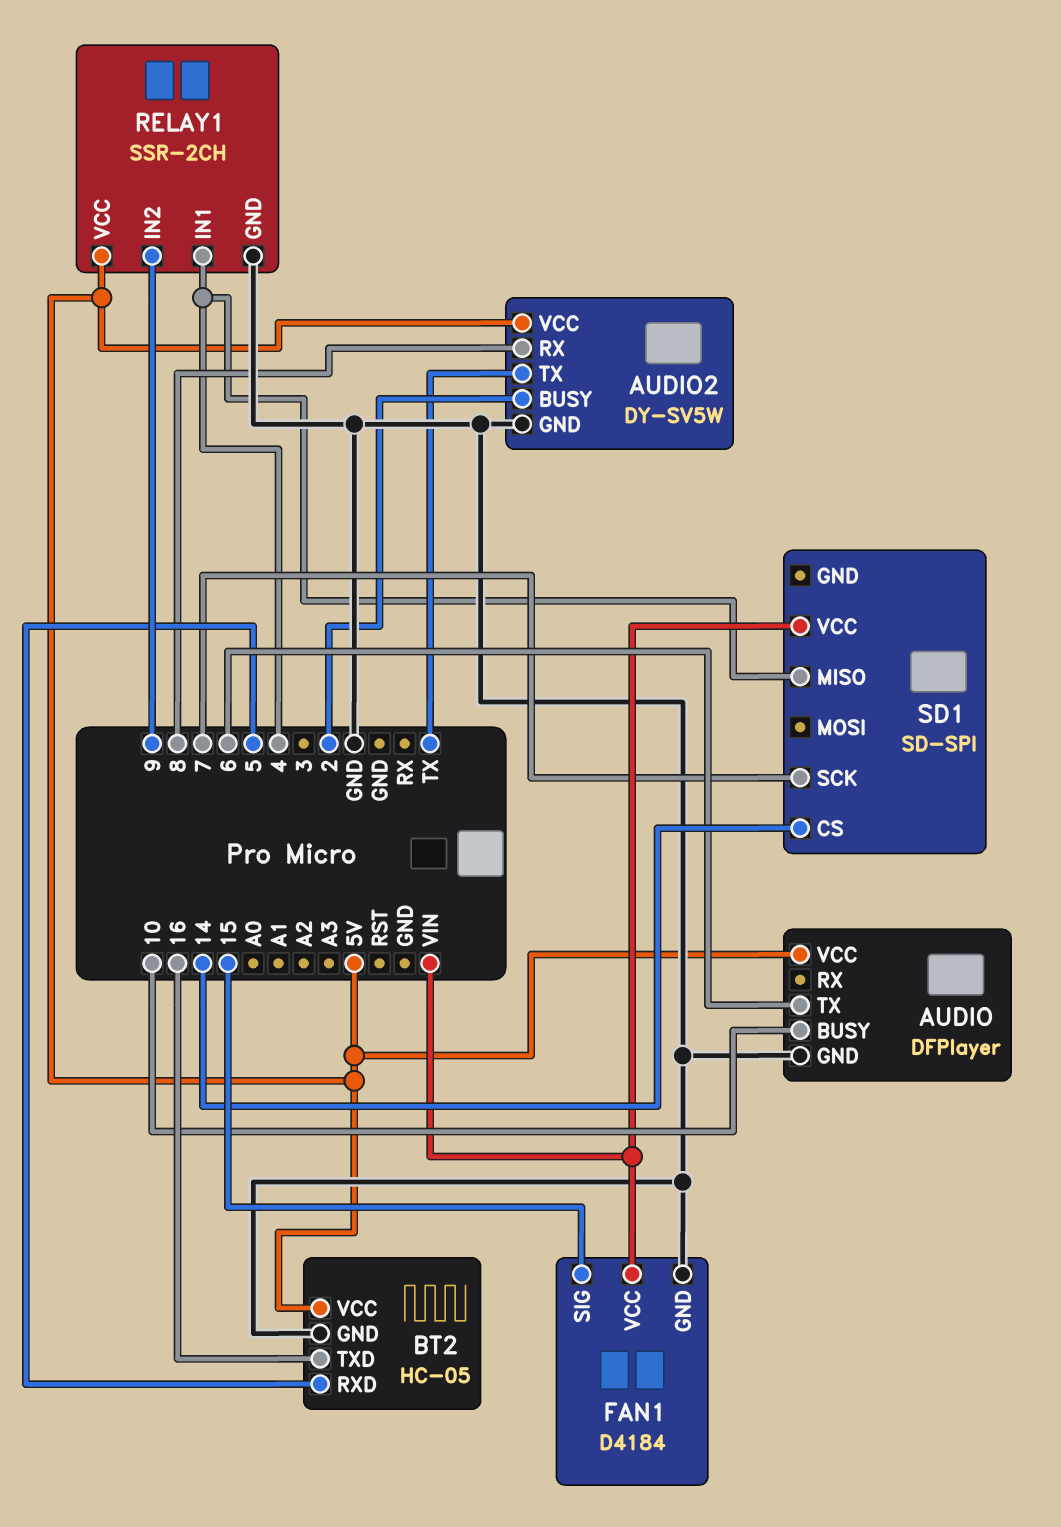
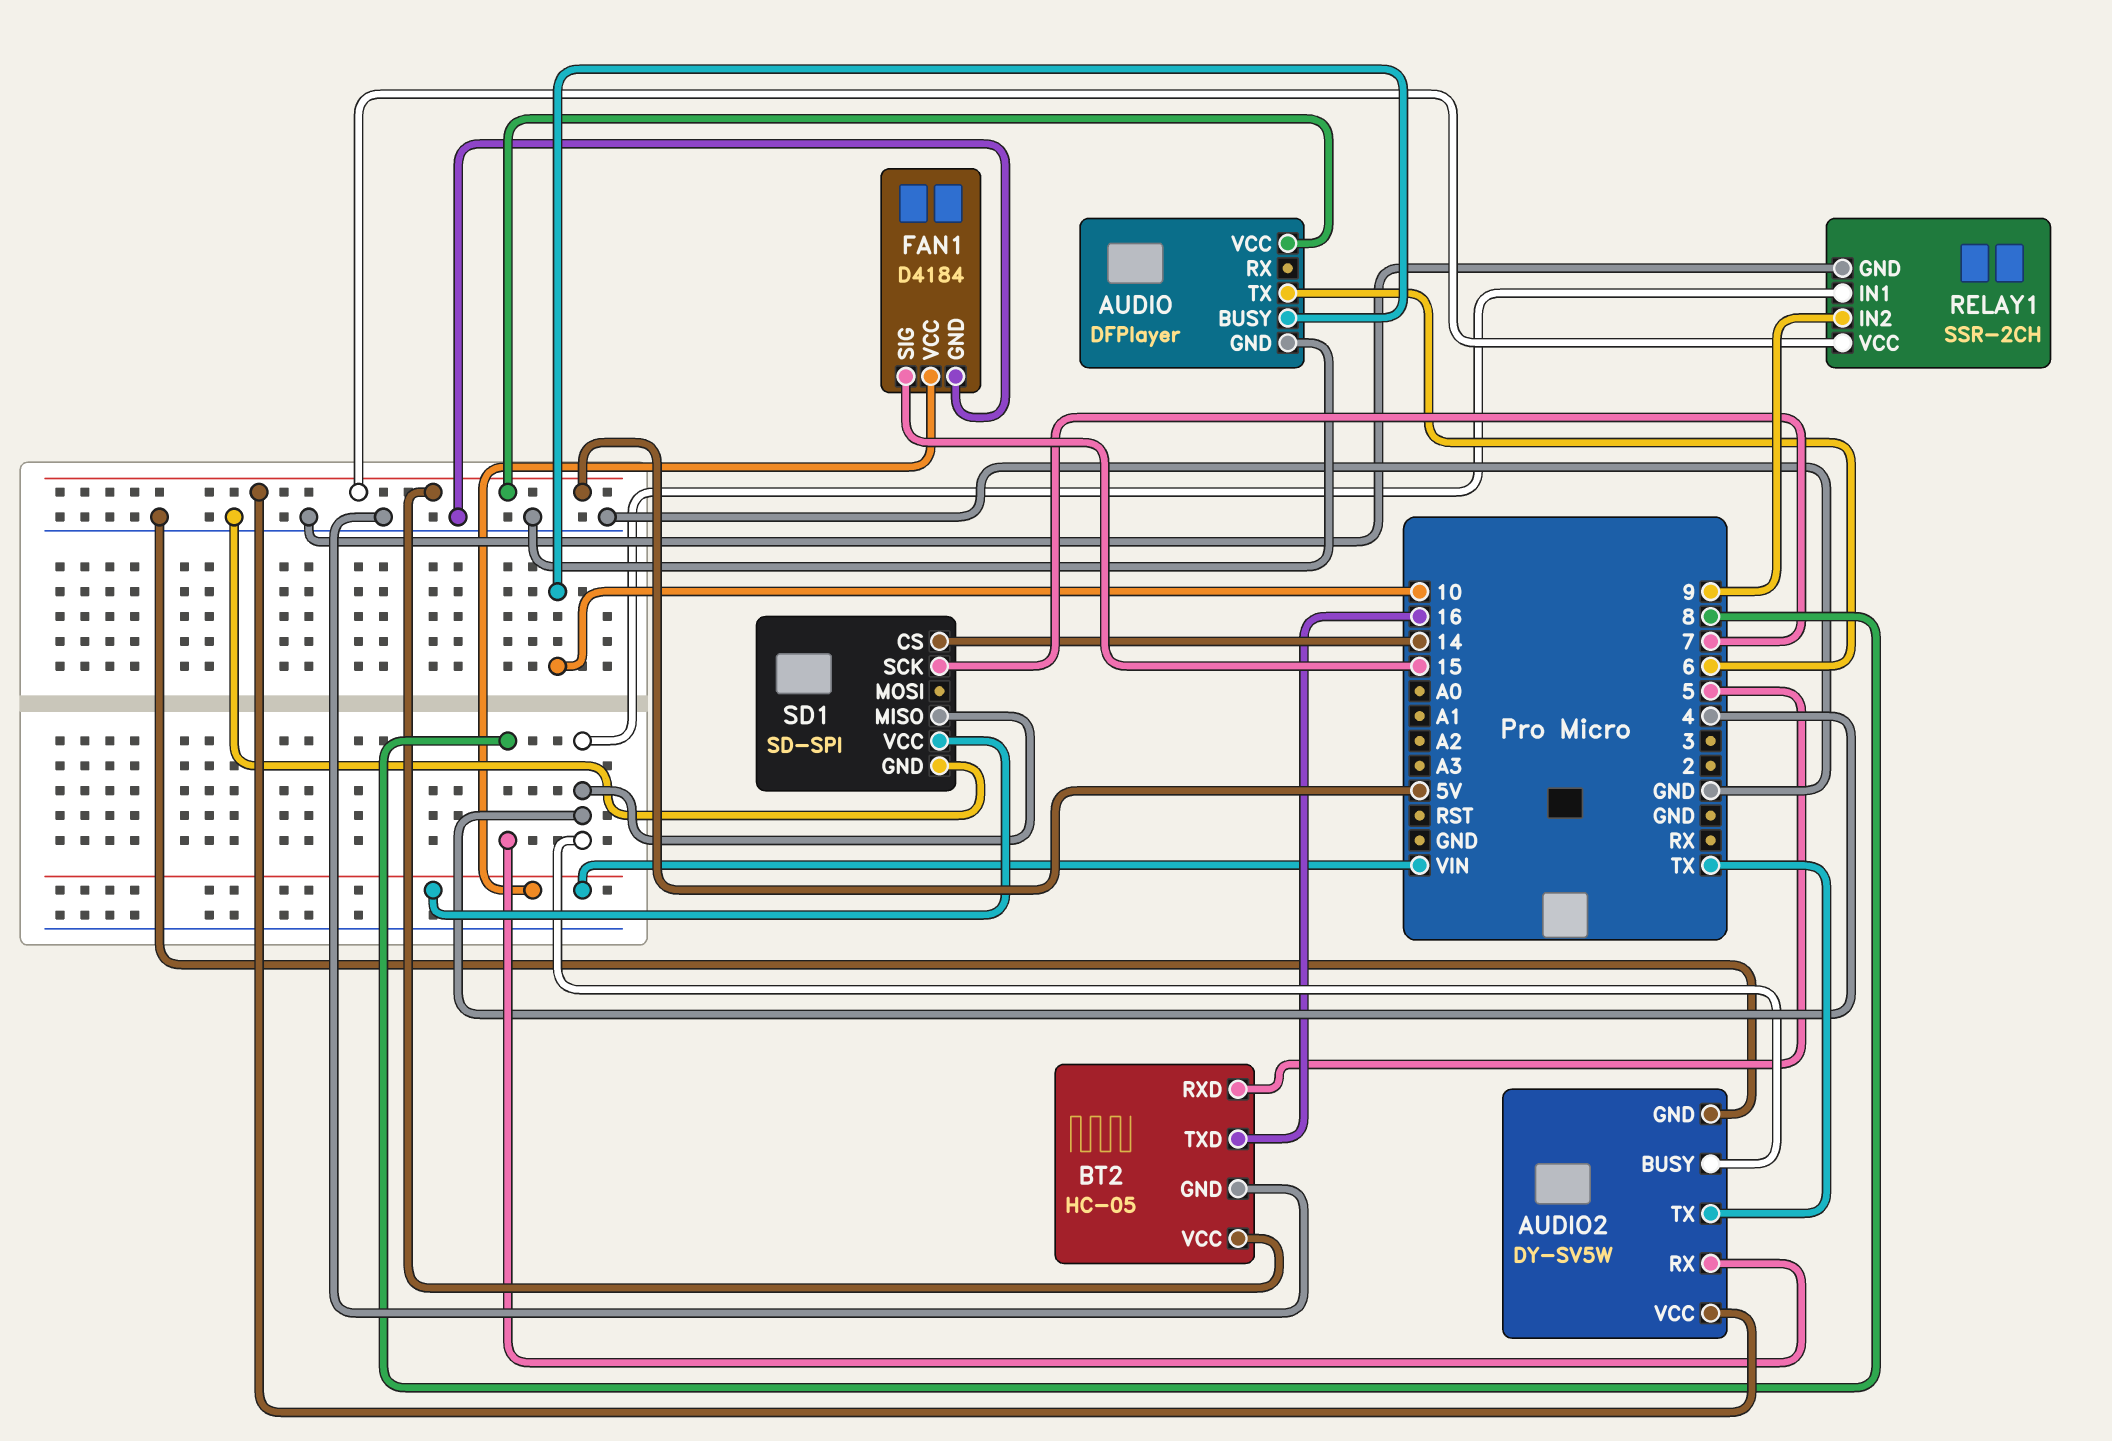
AUDIO2 pin BUSY: 2 -> 4
SD1 pin GND: none -> GND

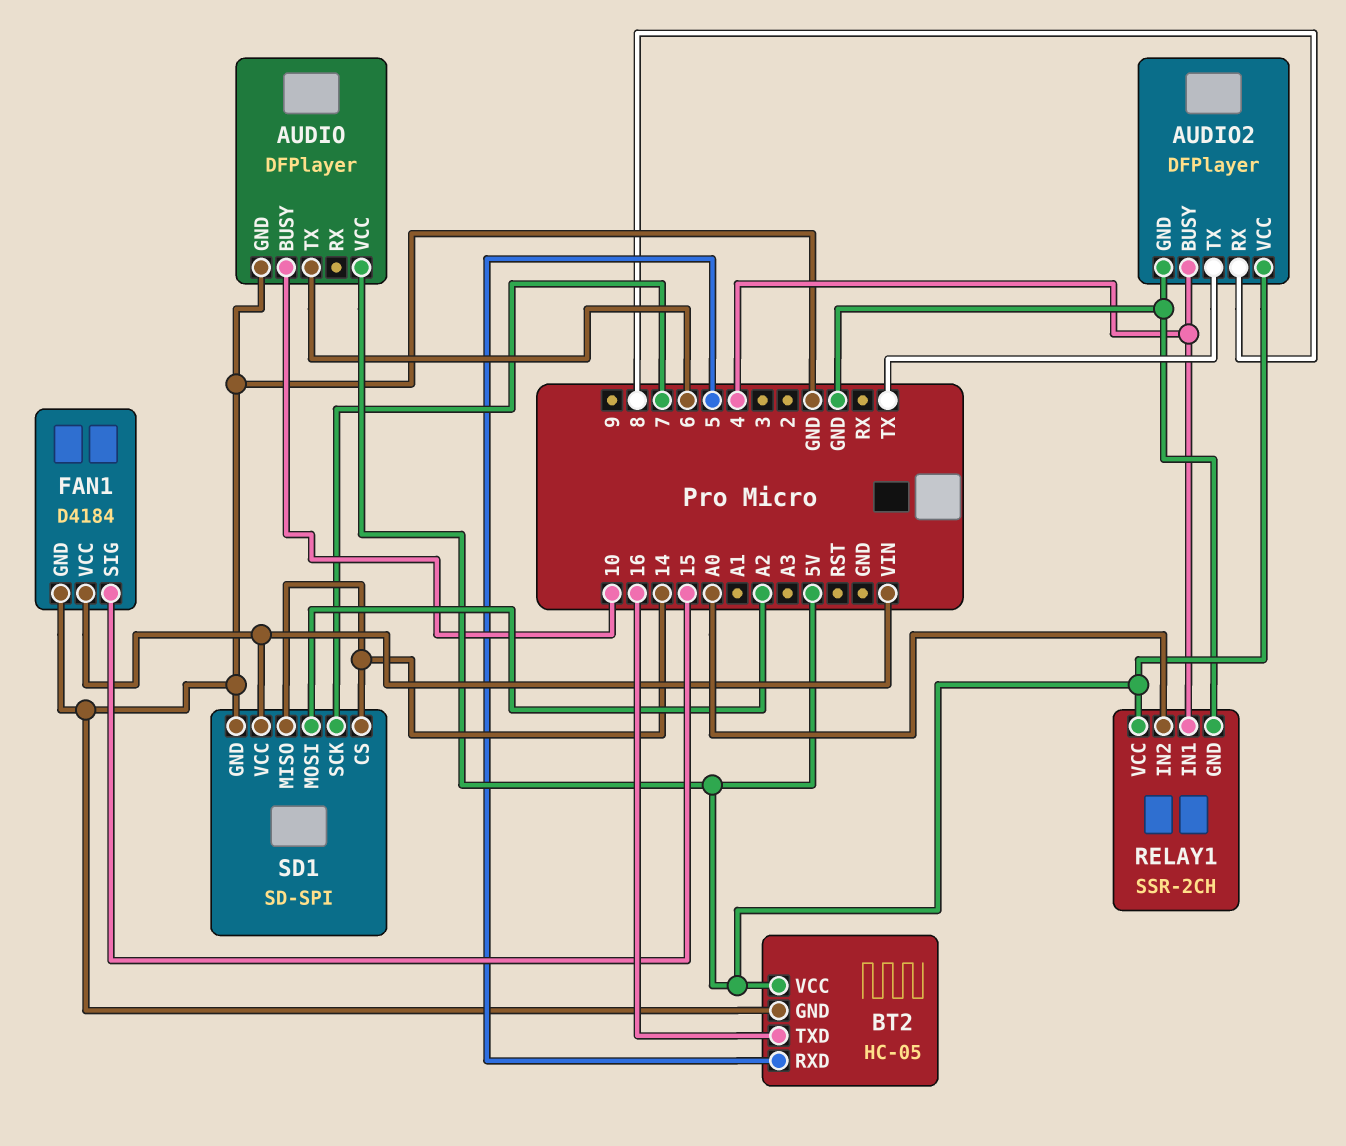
AUDIO2: DY-SV5W -> DFPlayer
RELAY1 pin IN2: 9 -> A0
SD1 pin MISO: 4 -> 14
SD1 pin MOSI: none -> A2

